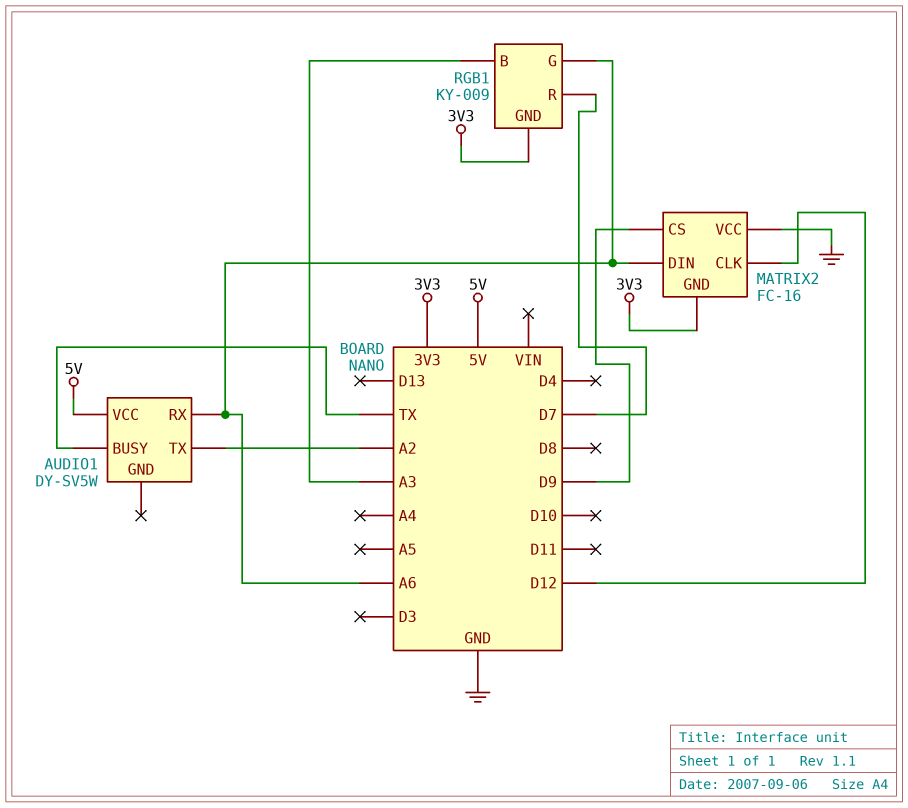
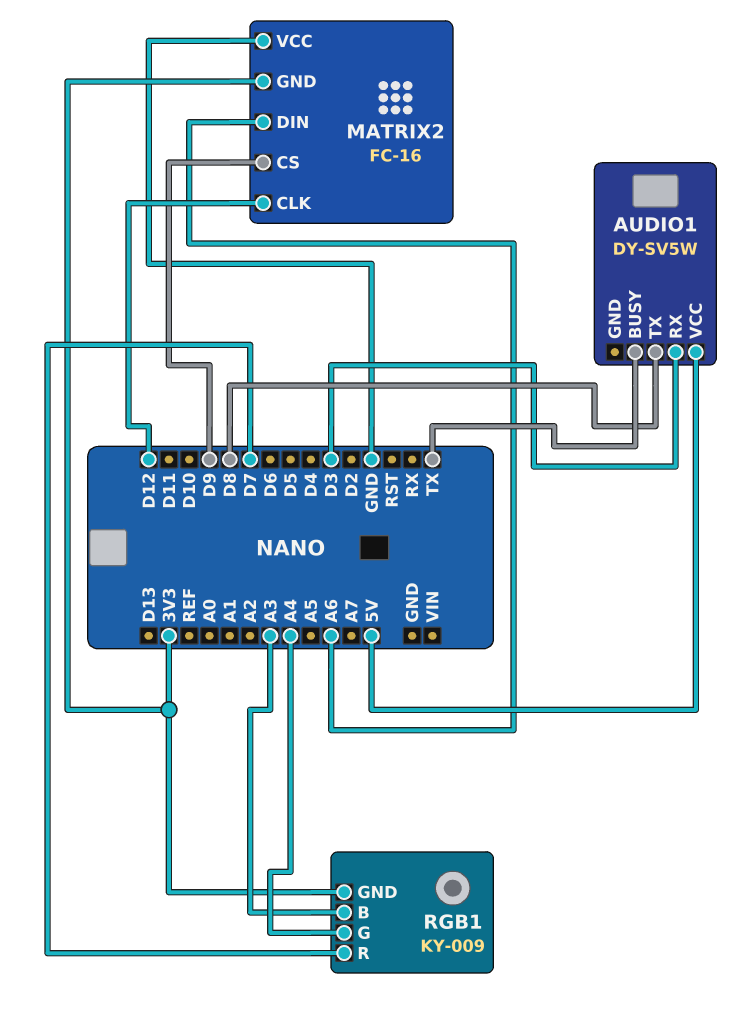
AUDIO1 pin RX: A6 -> D3
AUDIO1 pin TX: A2 -> D8
RGB1 pin G: A6 -> A4

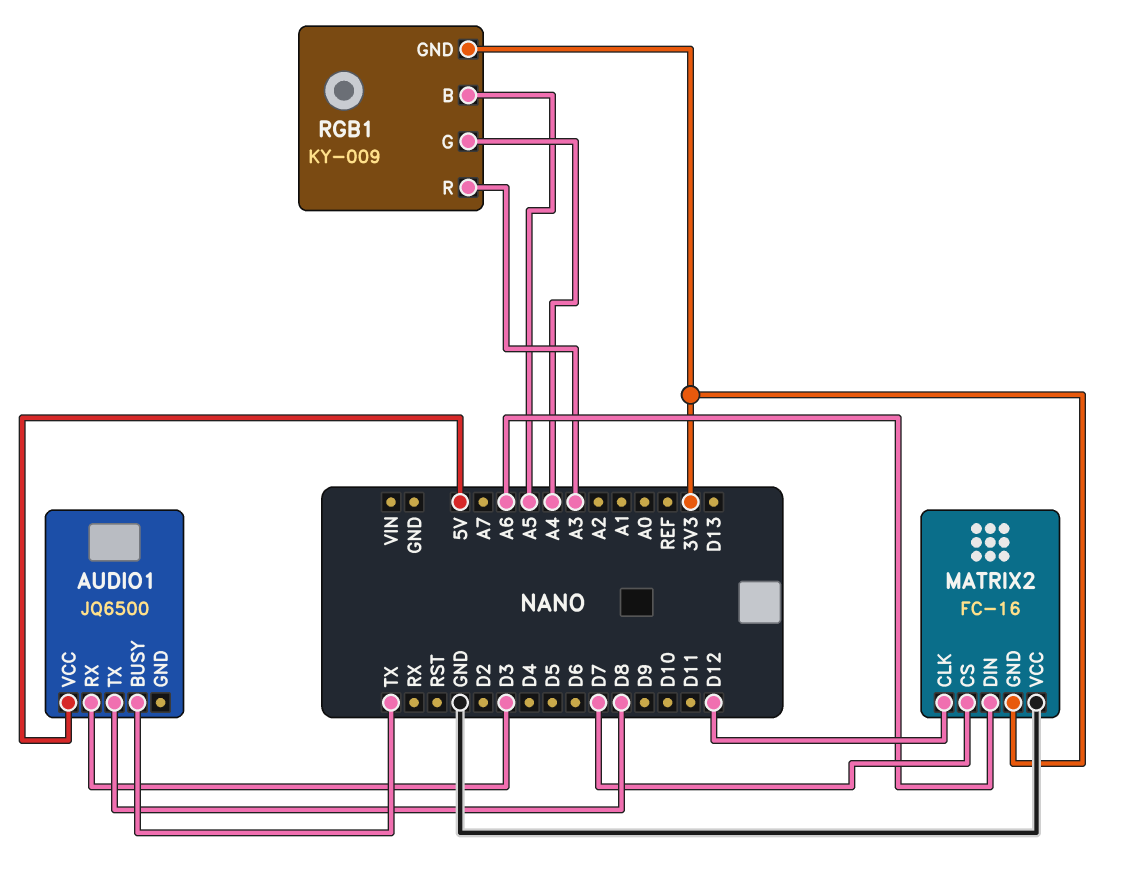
AUDIO1: DY-SV5W -> JQ6500
MATRIX2 pin CS: D9 -> D7
RGB1 pin B: A3 -> A5
RGB1 pin R: D7 -> A3

